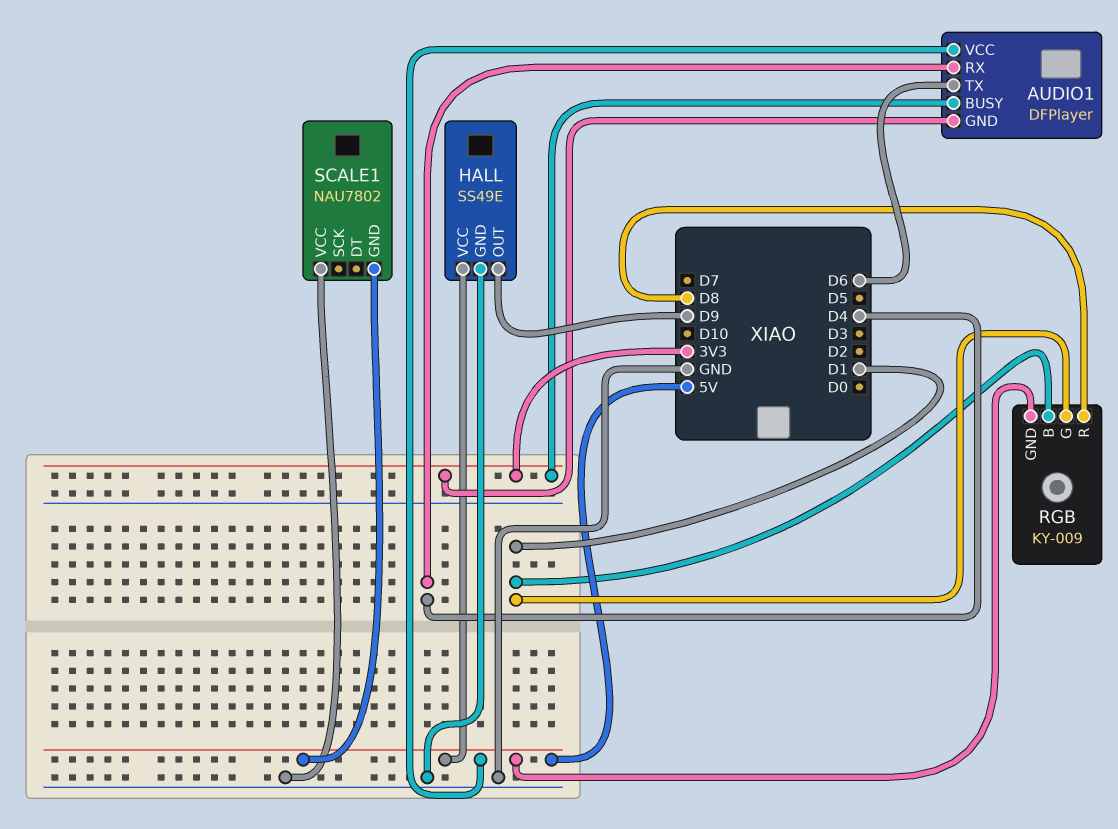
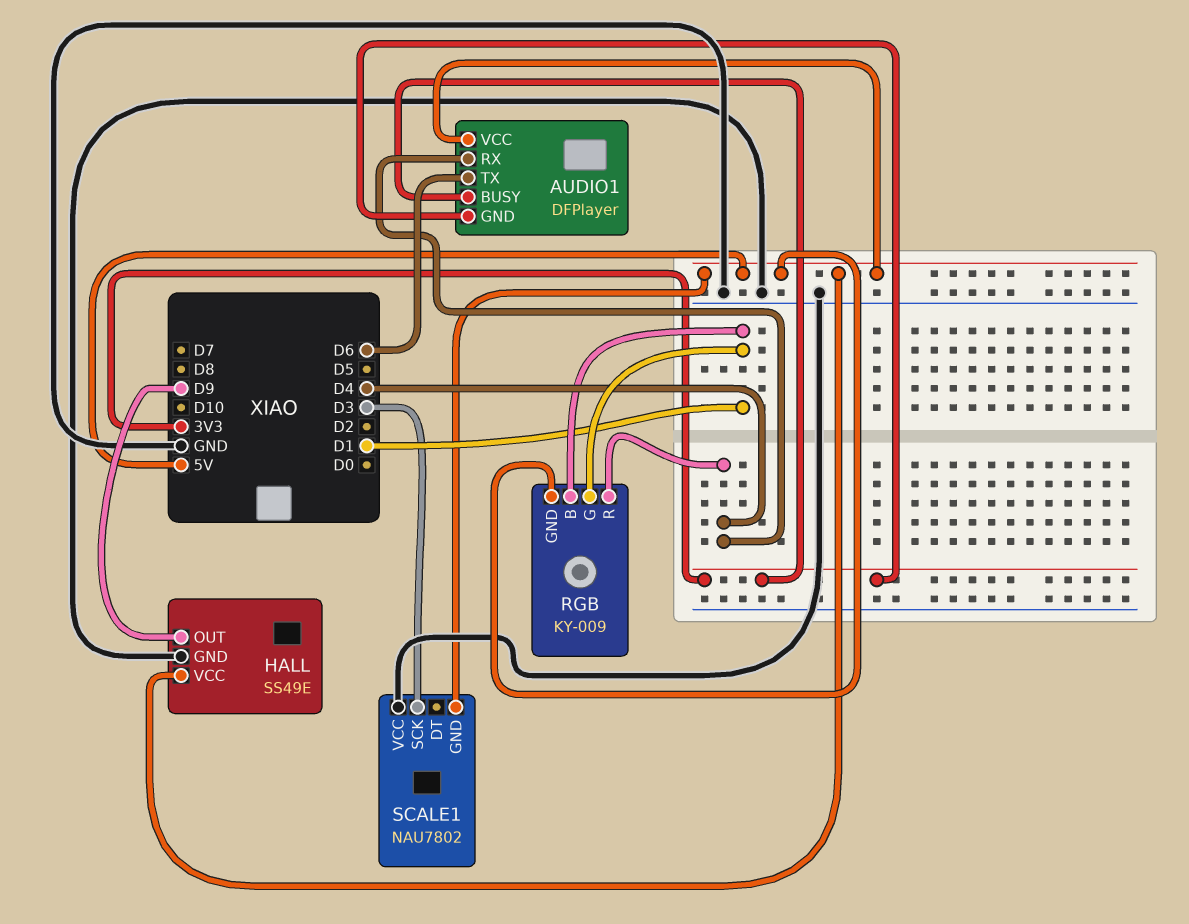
RGB pin R: D8 -> D4
SCALE1 pin SCK: none -> D3

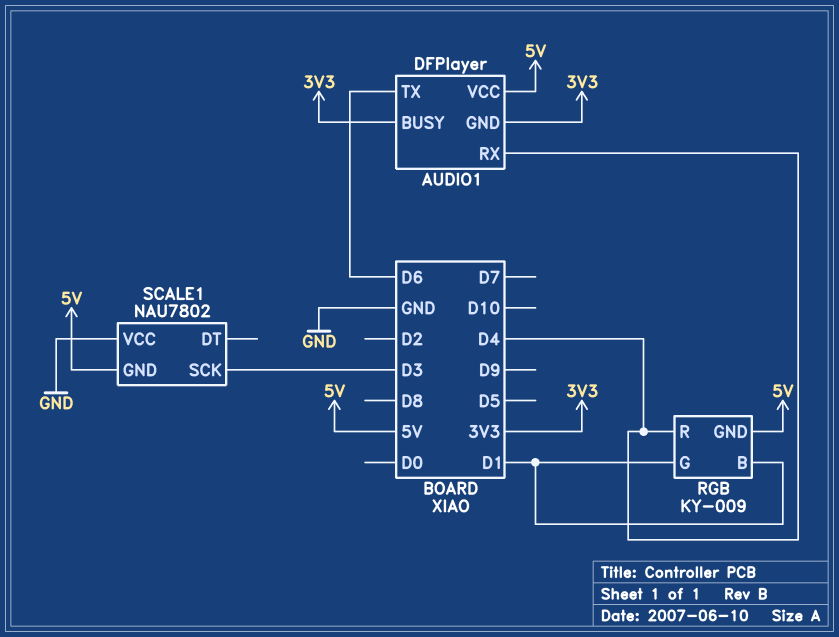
HALL: SS49E -> none
HALL pin GND: GND -> none
HALL pin OUT: D9 -> none
HALL pin VCC: 5V -> none

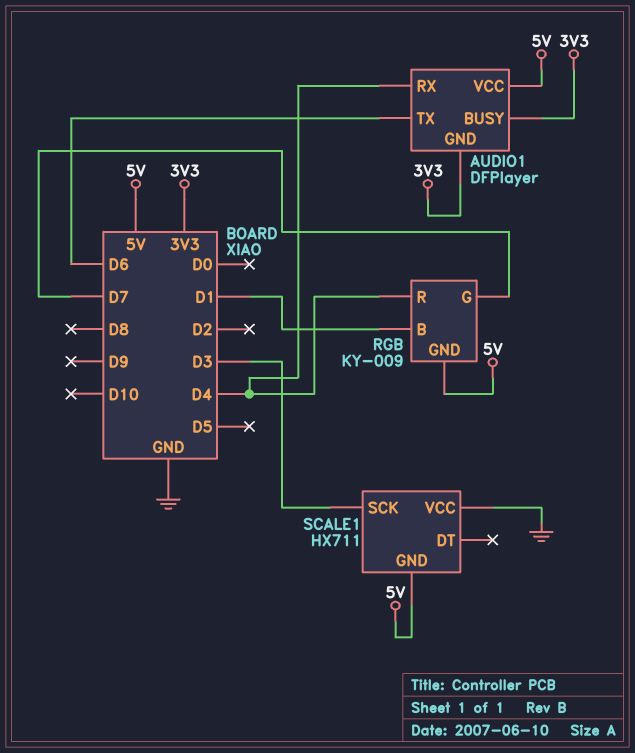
RGB pin G: D1 -> D7
SCALE1: NAU7802 -> HX711

